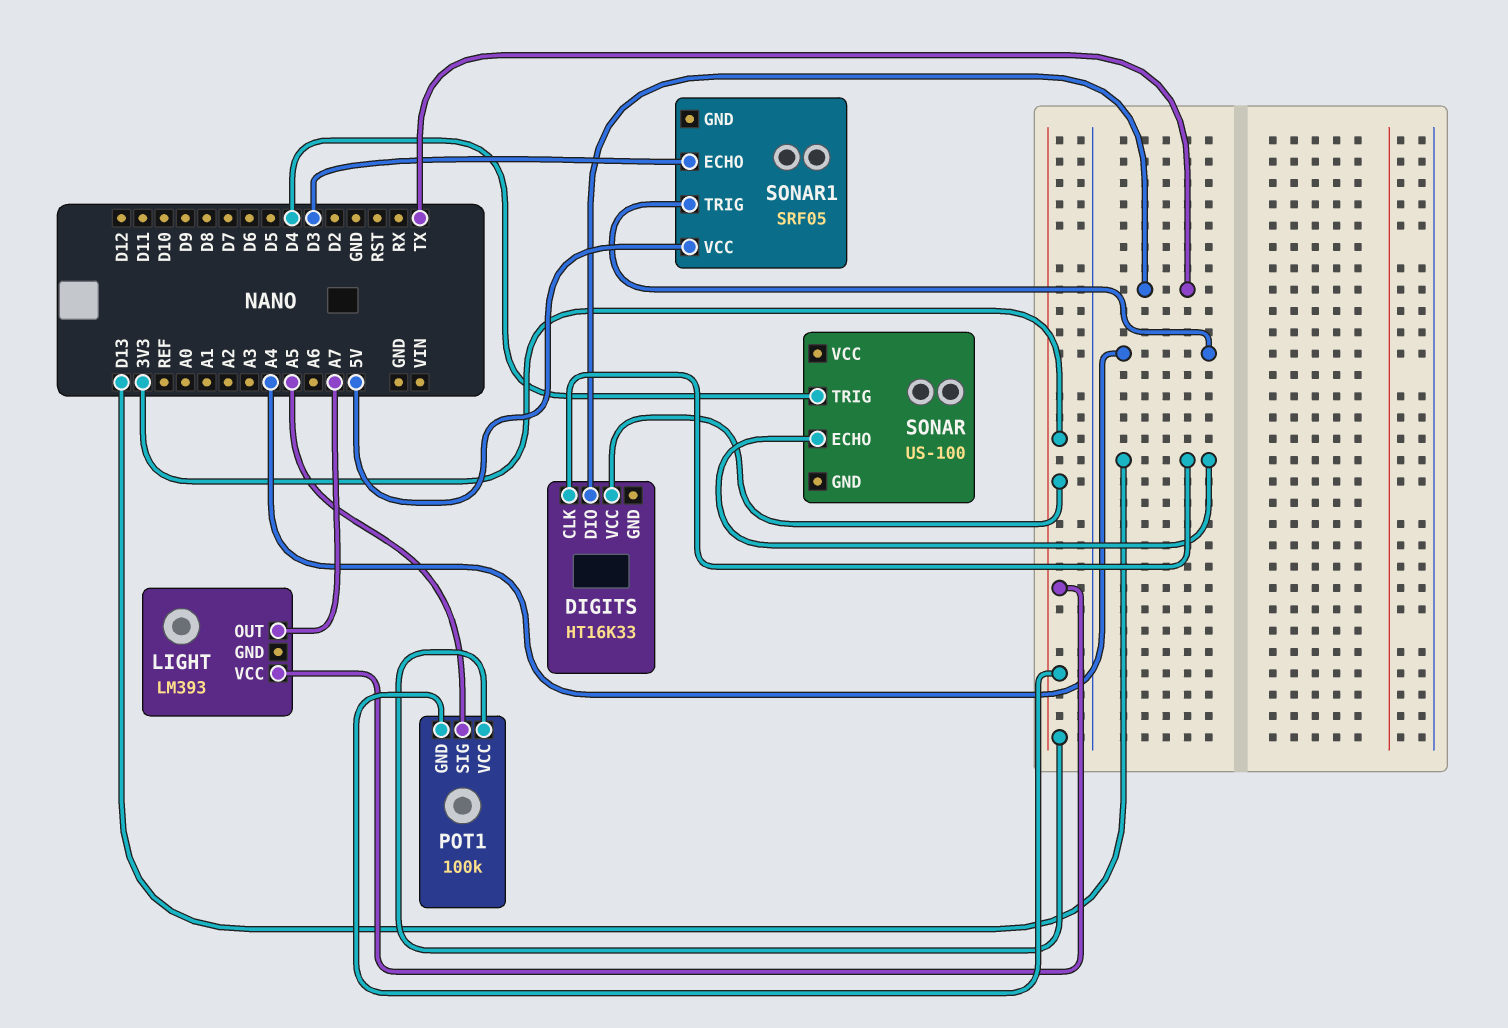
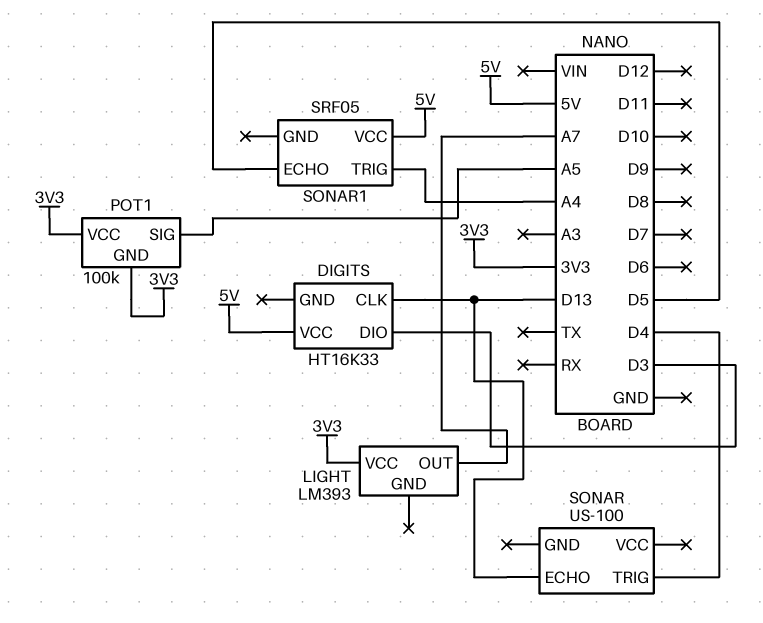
DIGITS pin DIO: TX -> D3
DIGITS pin VCC: 3V3 -> 5V
SONAR1 pin ECHO: D3 -> D5

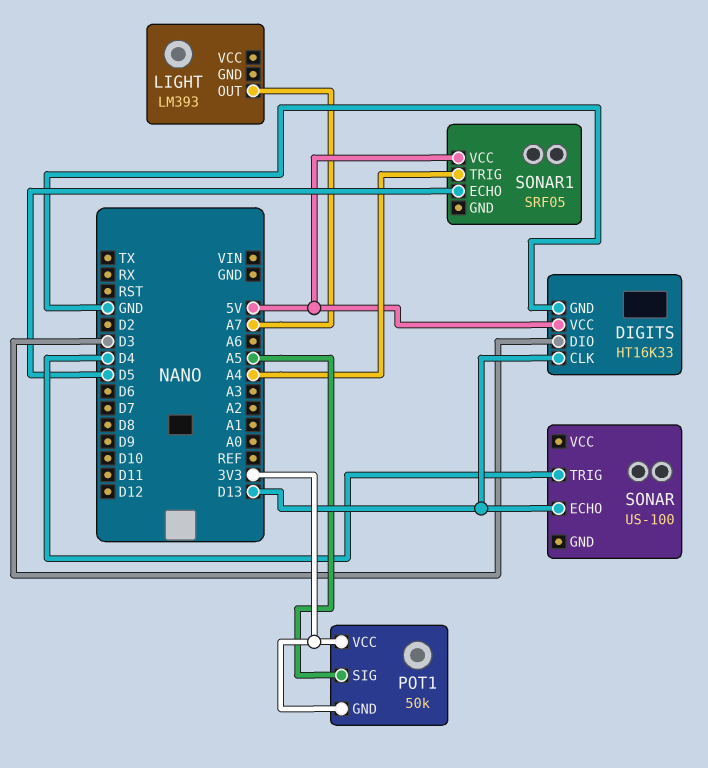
DIGITS pin GND: none -> GND
LIGHT pin VCC: 3V3 -> none
POT1: 100k -> 50k

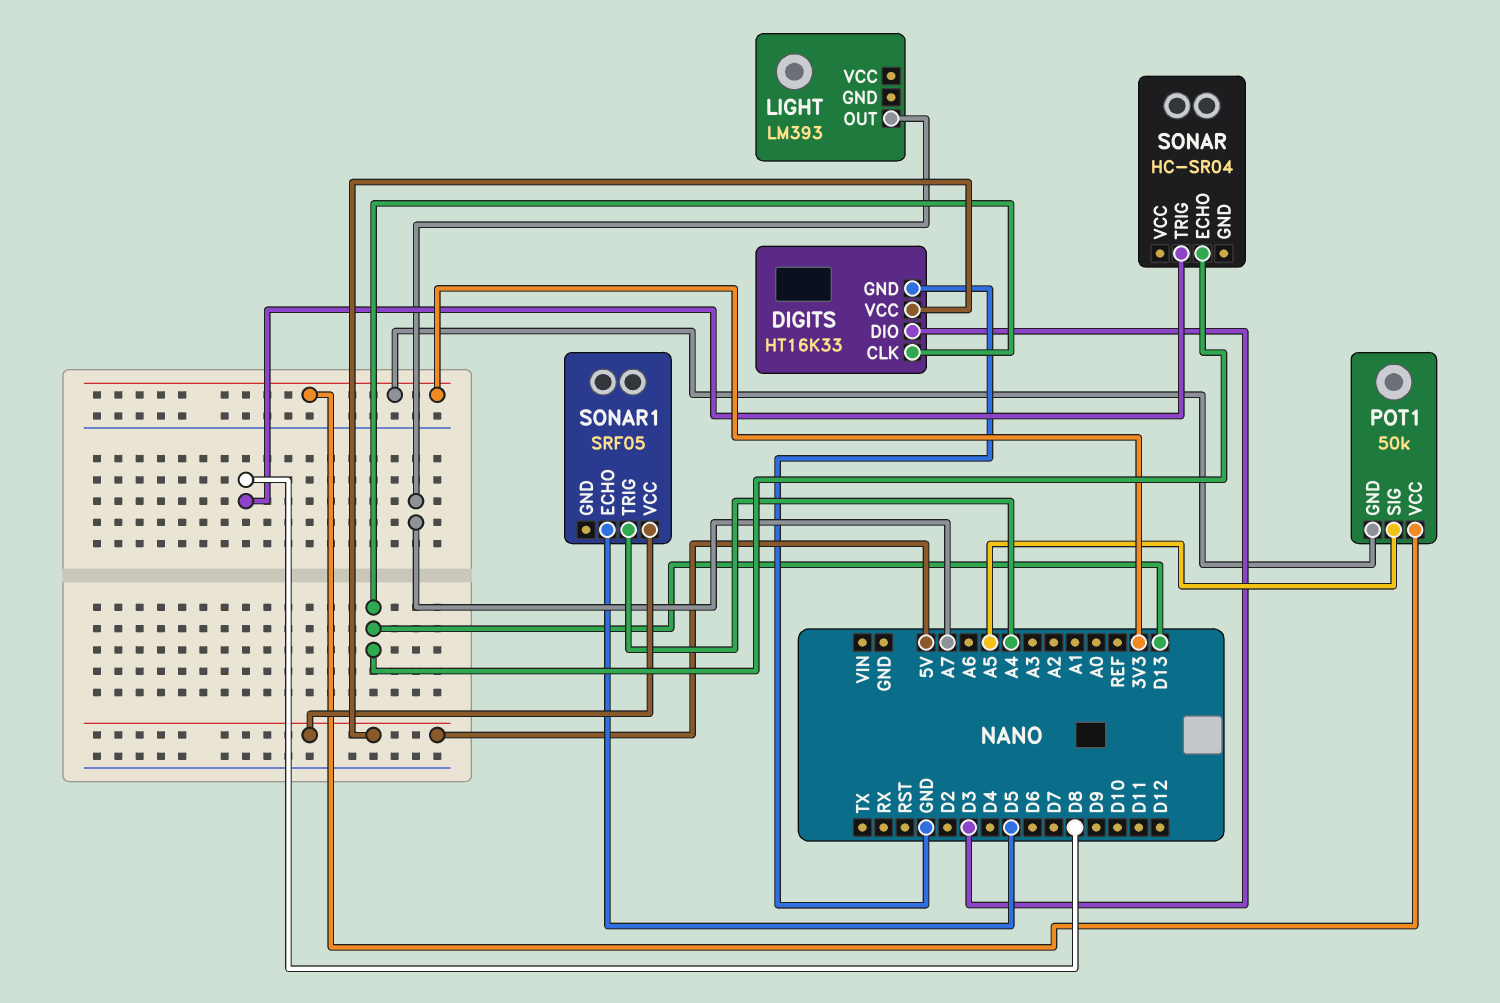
SONAR: US-100 -> HC-SR04
SONAR pin TRIG: D4 -> D8

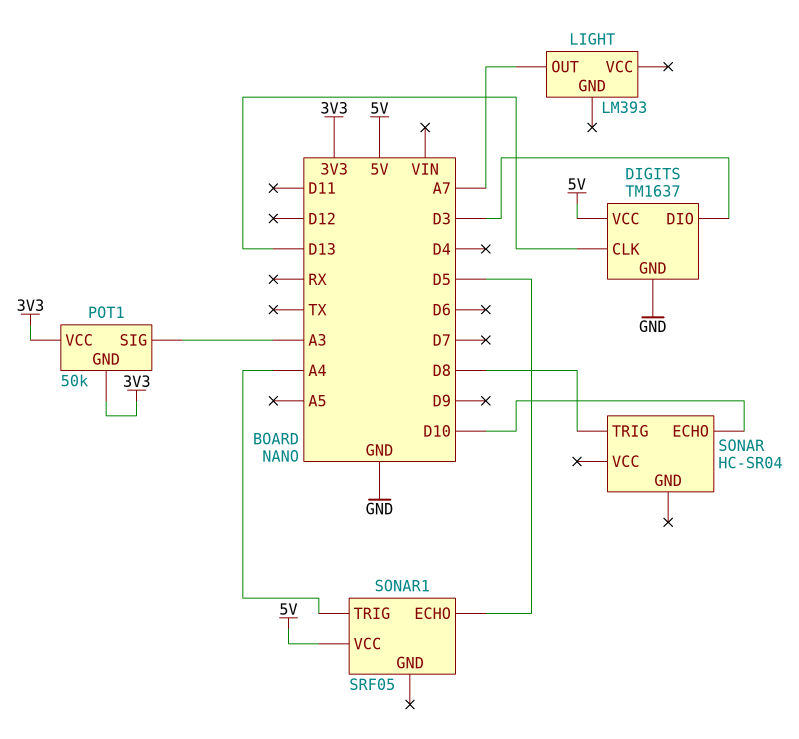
DIGITS: HT16K33 -> TM1637
POT1 pin SIG: A5 -> A3
SONAR pin ECHO: D13 -> D10

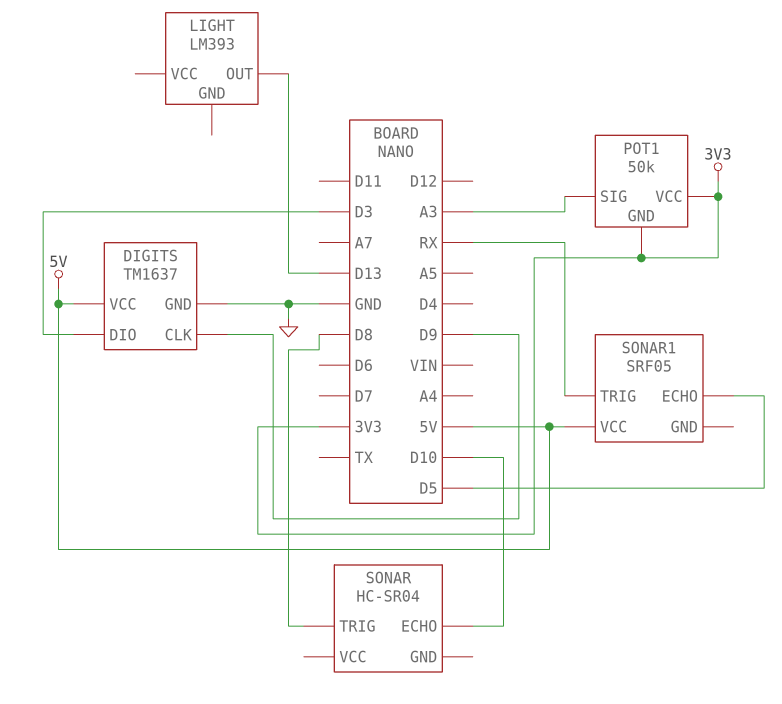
DIGITS pin CLK: D13 -> D9
LIGHT pin OUT: A7 -> D13
SONAR1 pin TRIG: A4 -> RX

